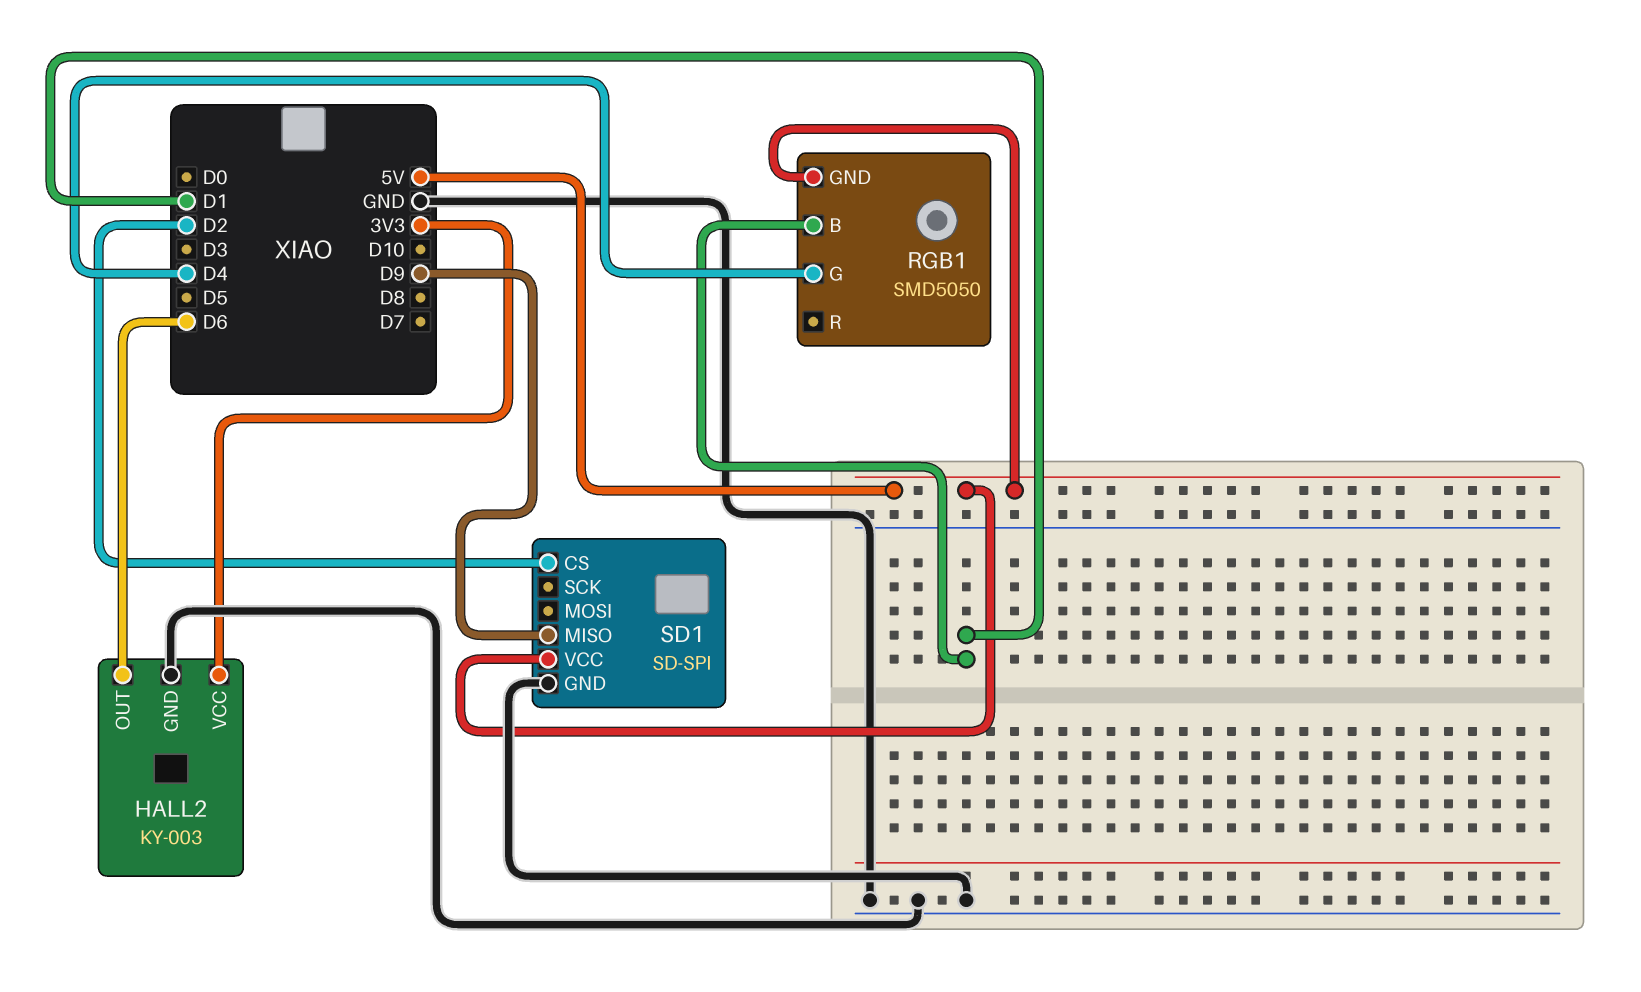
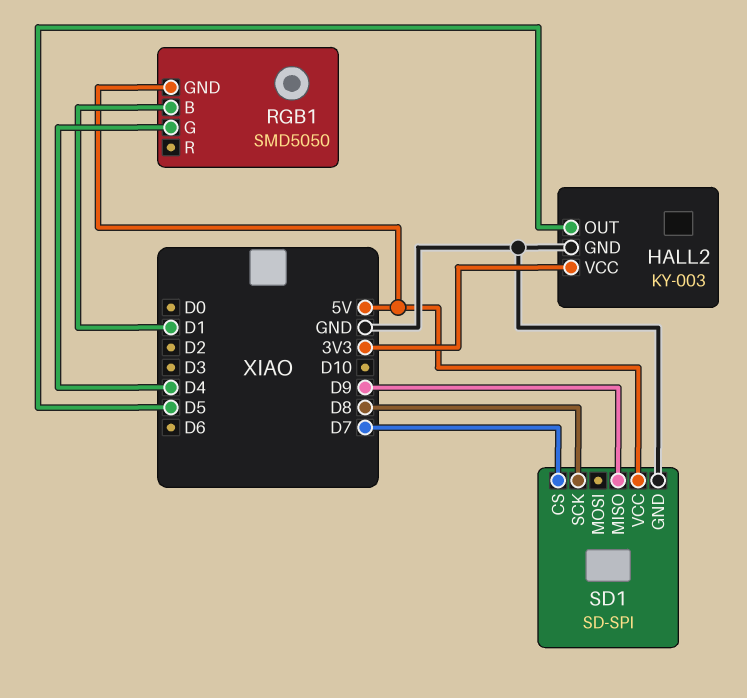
HALL2 pin OUT: D6 -> D5
SD1 pin CS: D2 -> D7
SD1 pin SCK: none -> D8

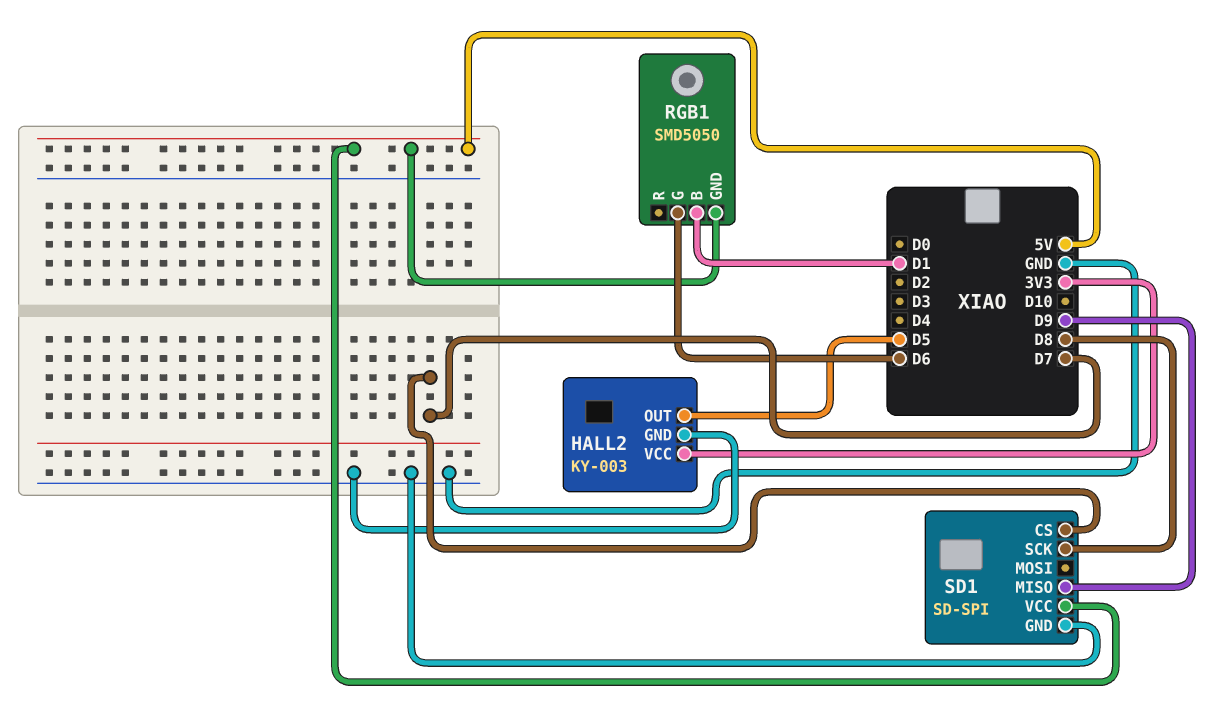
RGB1 pin G: D4 -> D6

